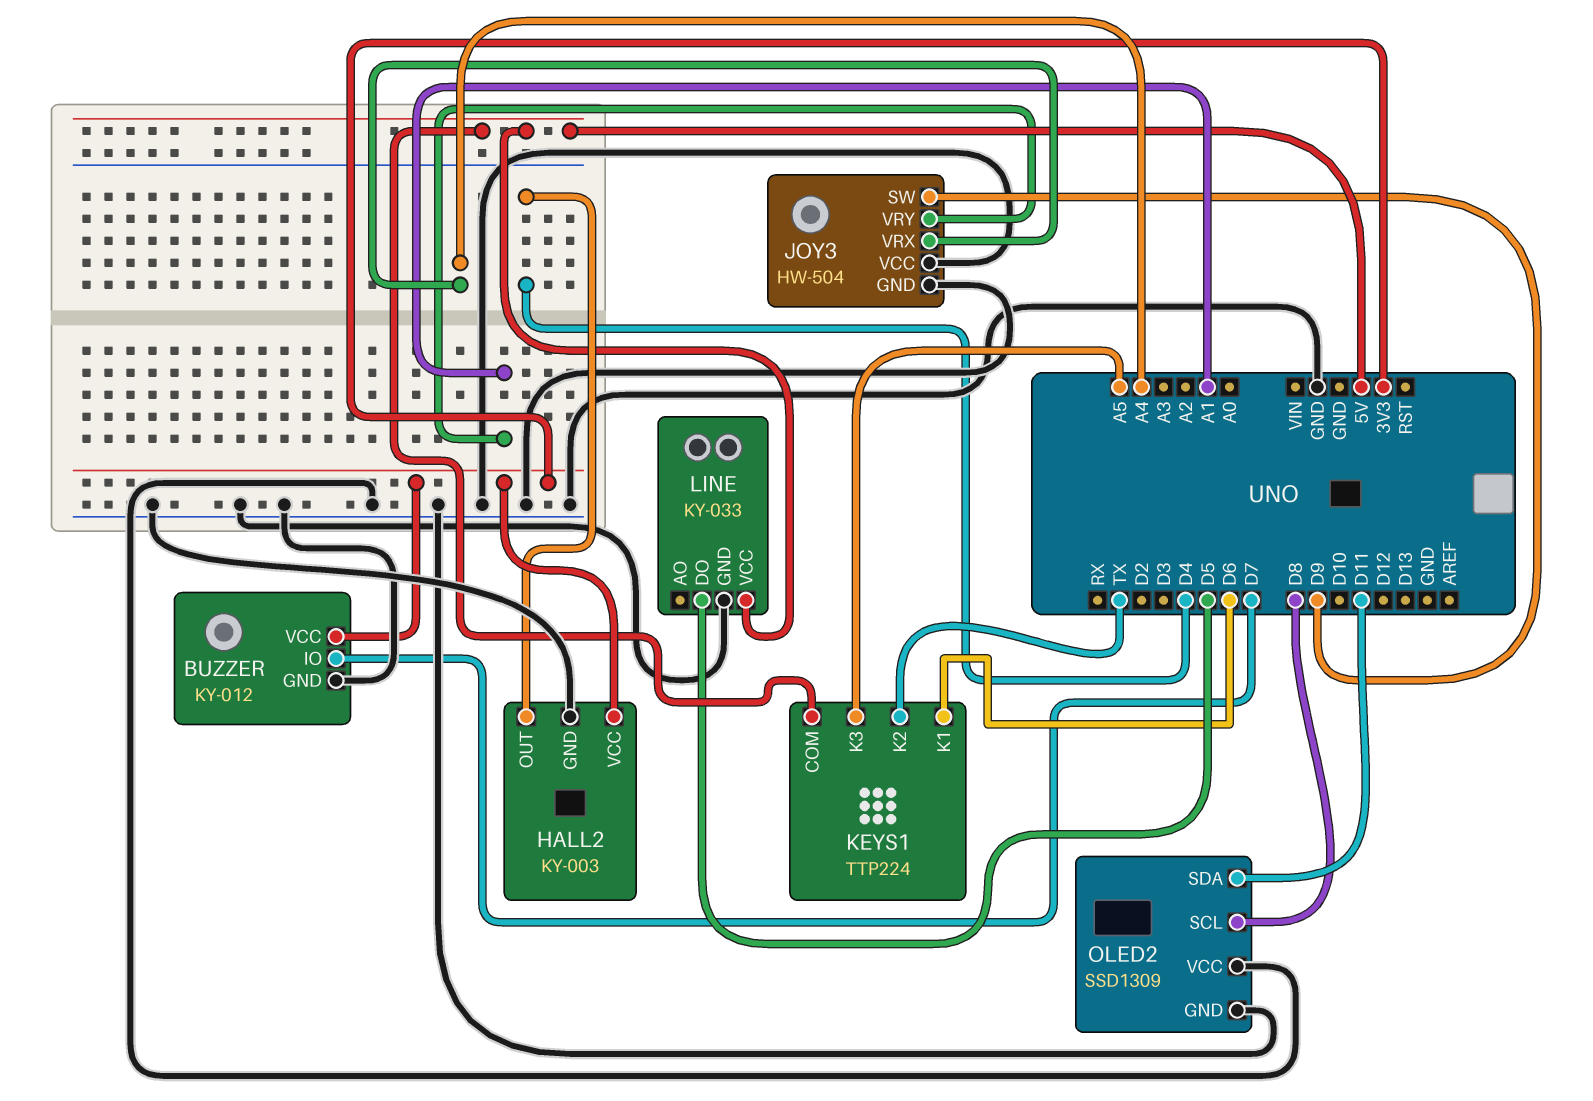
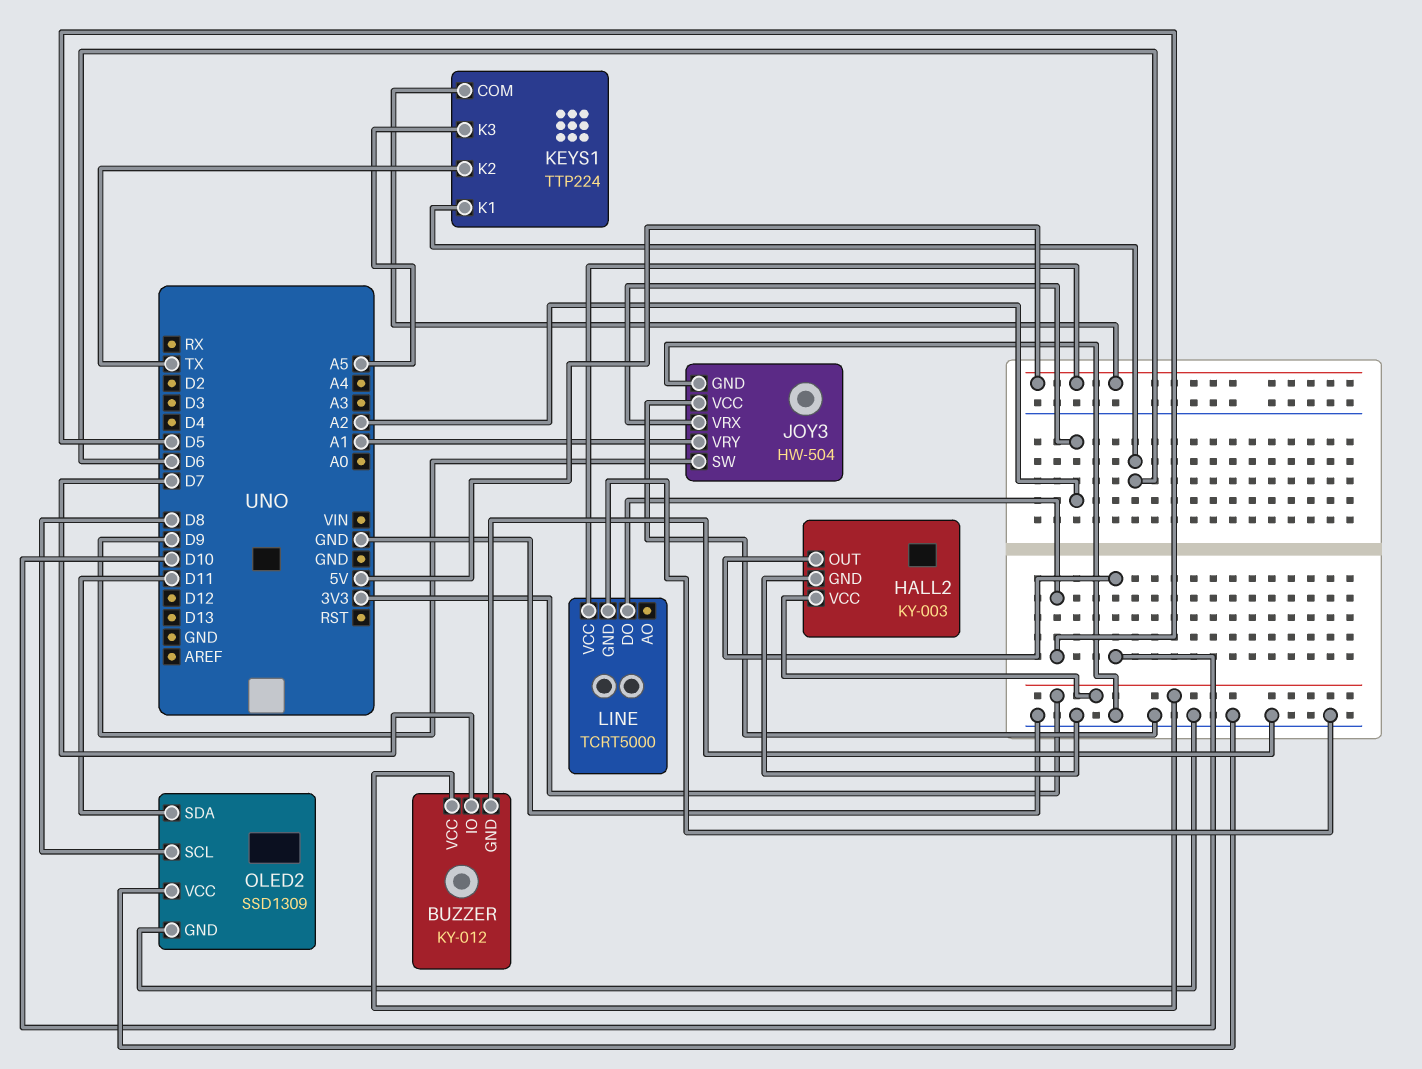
HALL2 pin OUT: D4 -> D10
JOY3 pin VRX: A4 -> A2
LINE: KY-033 -> TCRT5000

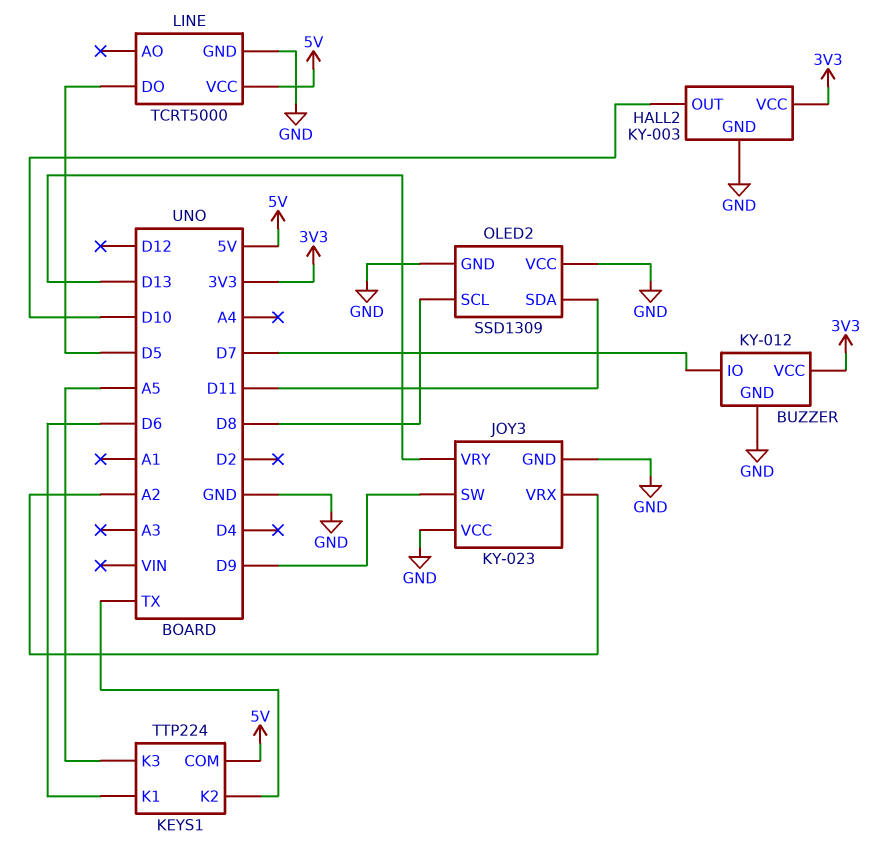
JOY3: HW-504 -> KY-023
JOY3 pin VRY: A1 -> D13

